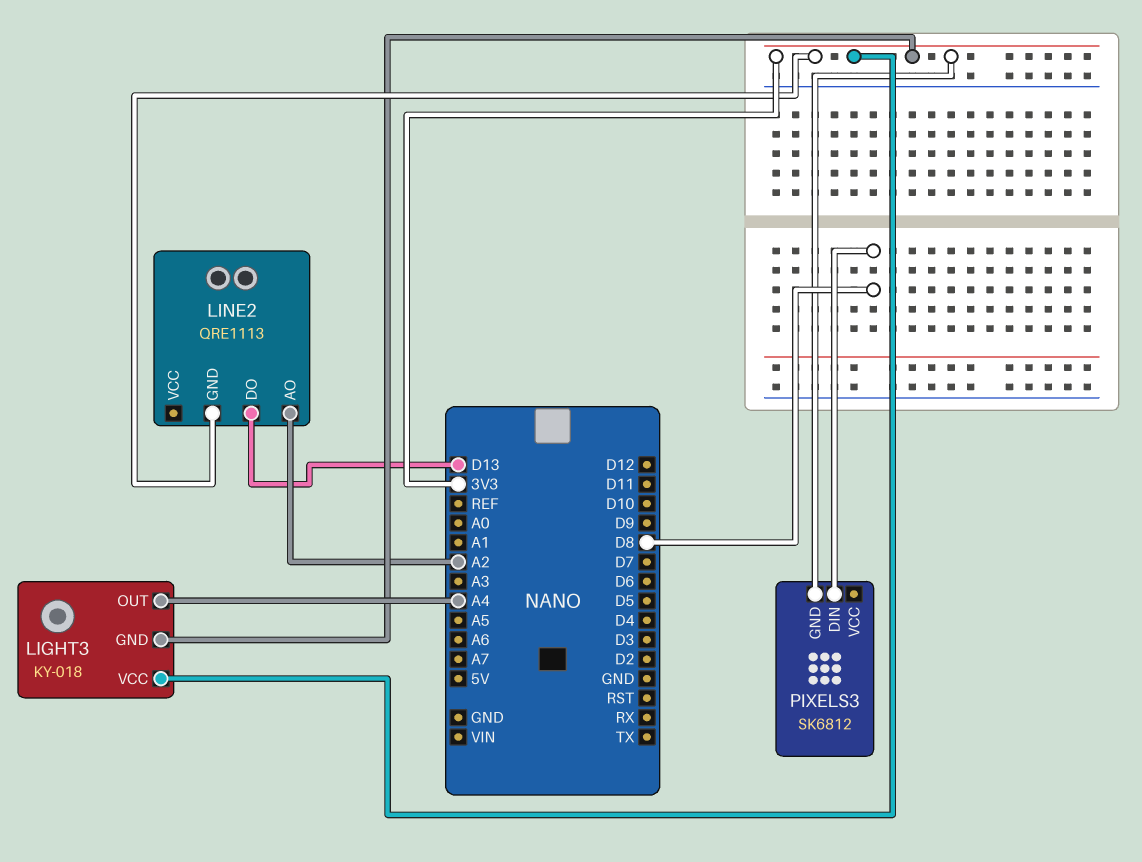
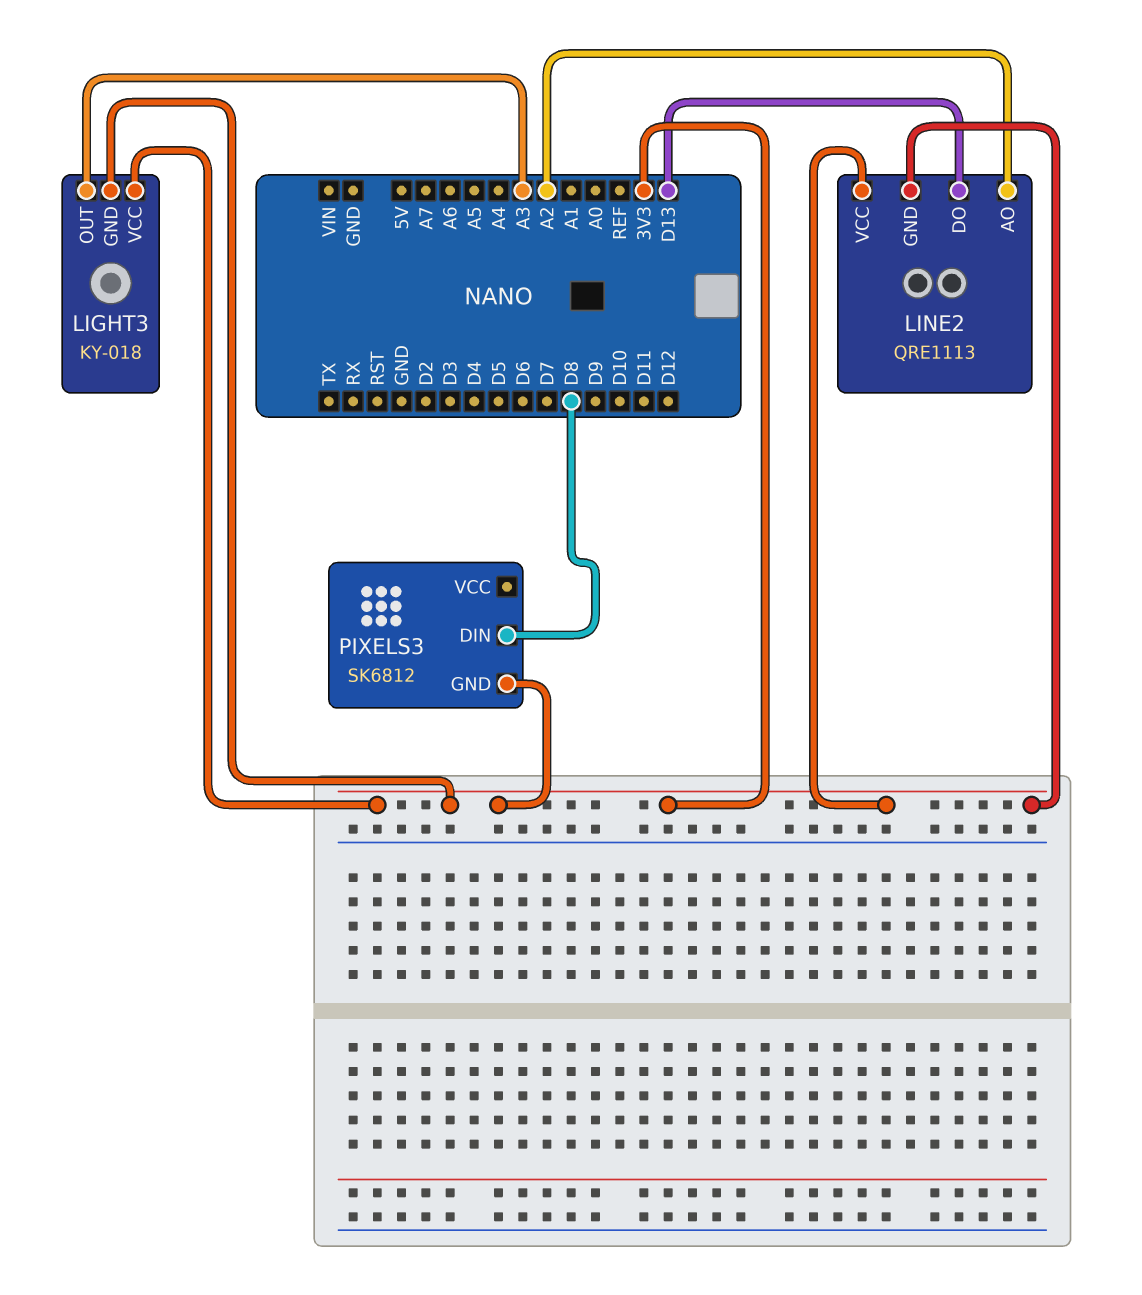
LIGHT3 pin OUT: A4 -> A3
LINE2 pin VCC: none -> 3V3

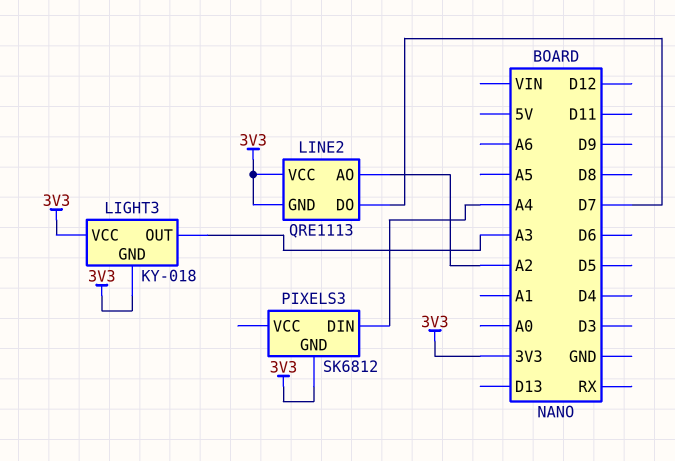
LINE2 pin DO: D13 -> D7
PIXELS3 pin DIN: D8 -> A4

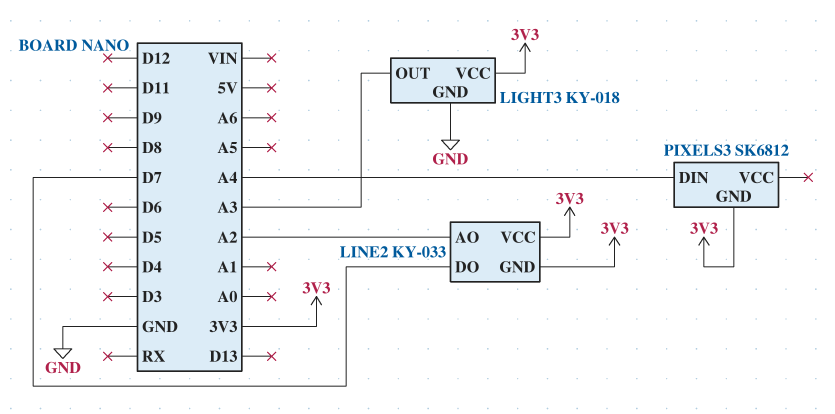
LIGHT3 pin GND: 3V3 -> GND
LINE2: QRE1113 -> KY-033

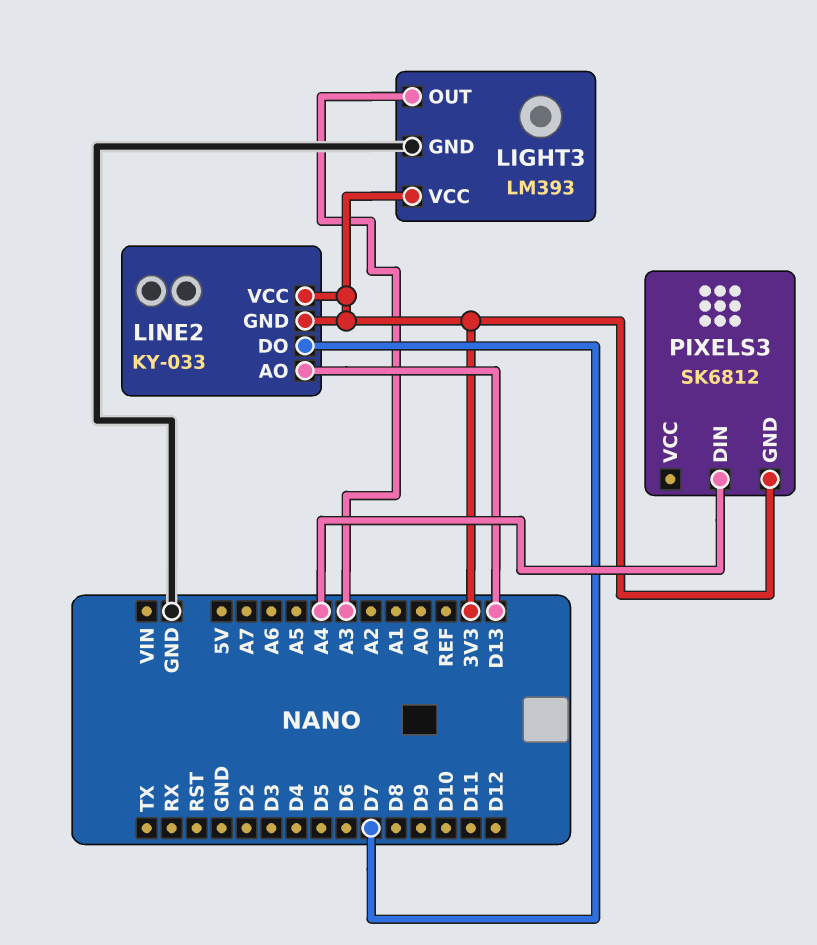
LIGHT3: KY-018 -> LM393
LINE2 pin AO: A2 -> D13

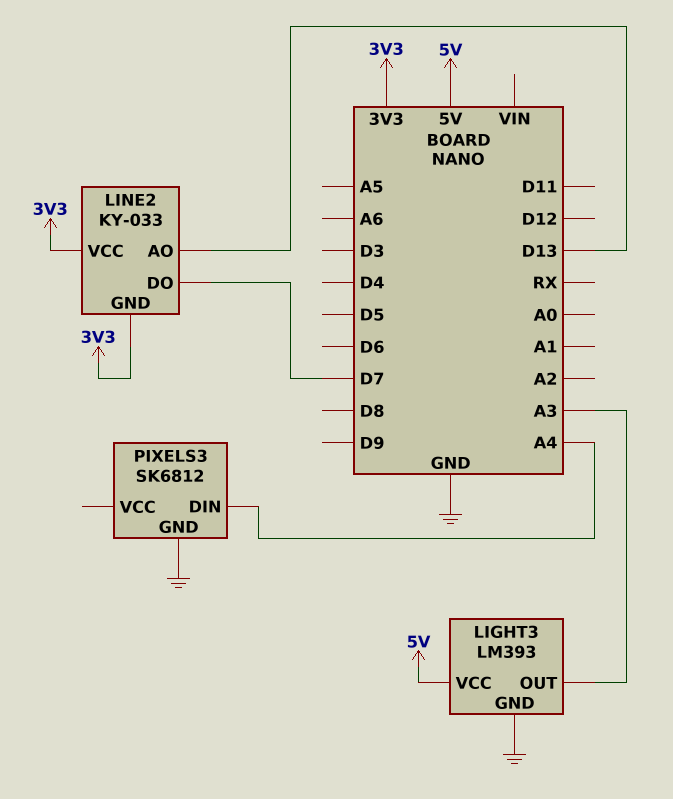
LIGHT3 pin VCC: 3V3 -> 5V
PIXELS3 pin GND: 3V3 -> GND

